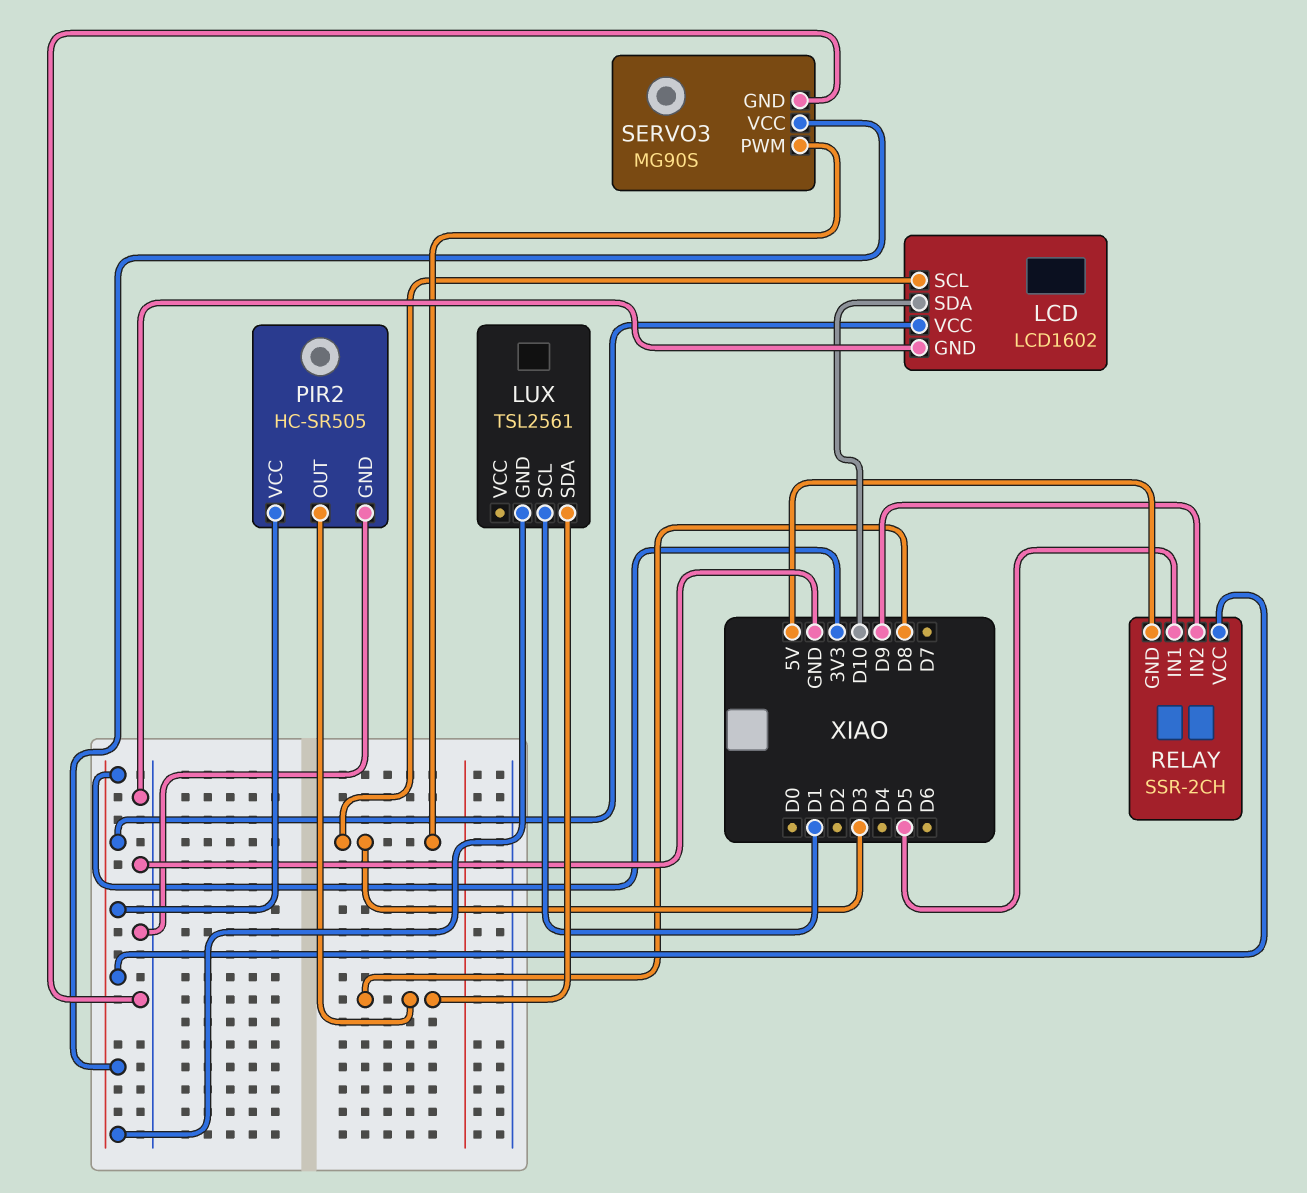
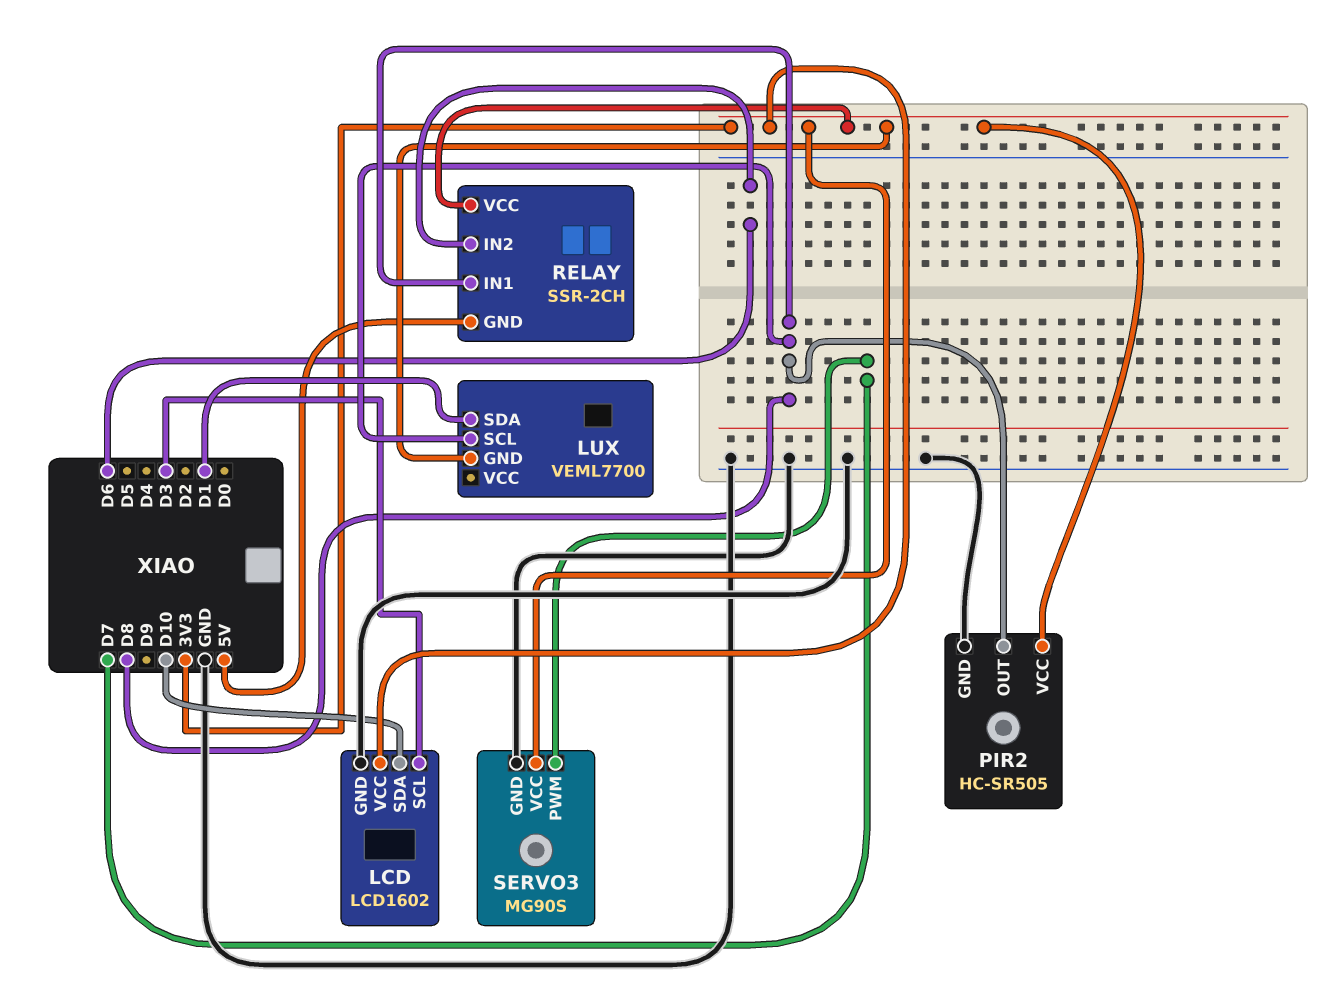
LUX: TSL2561 -> VEML7700
LUX pin SCL: D1 -> D8
LUX pin SDA: D8 -> D1
RELAY pin IN1: D5 -> D8
RELAY pin IN2: D9 -> D6
SERVO3 pin PWM: D3 -> D7

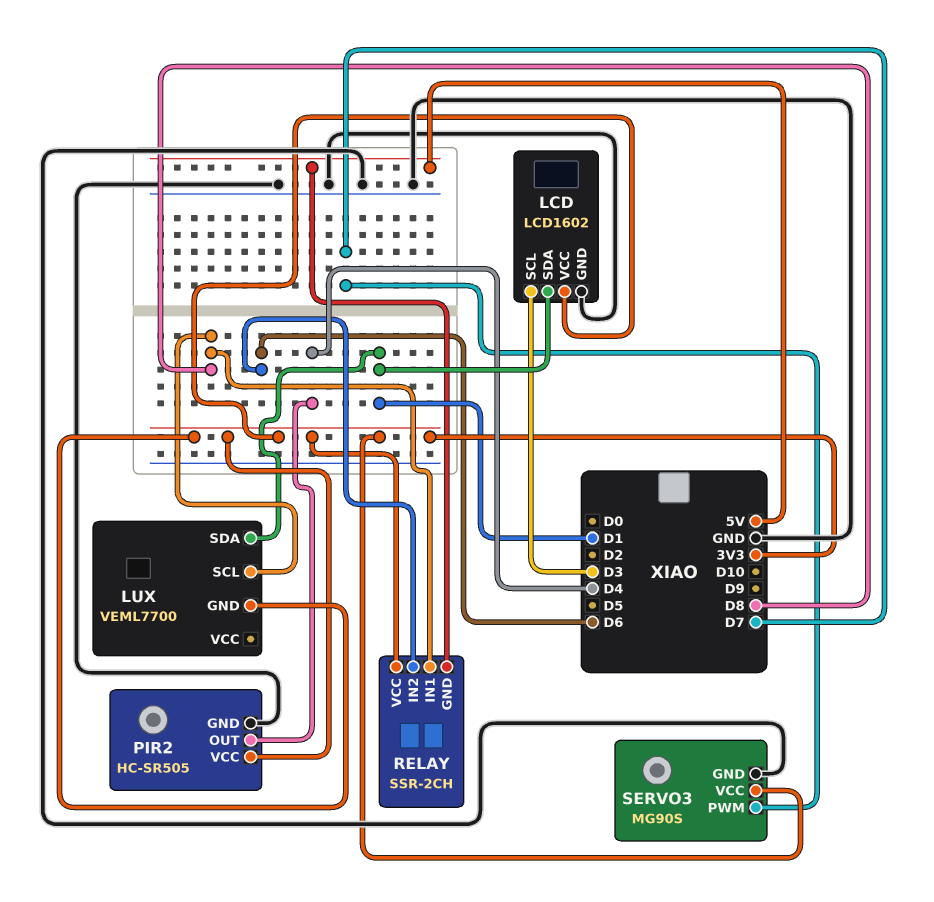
LCD pin SDA: D10 -> D1
PIR2 pin OUT: D8 -> D4

